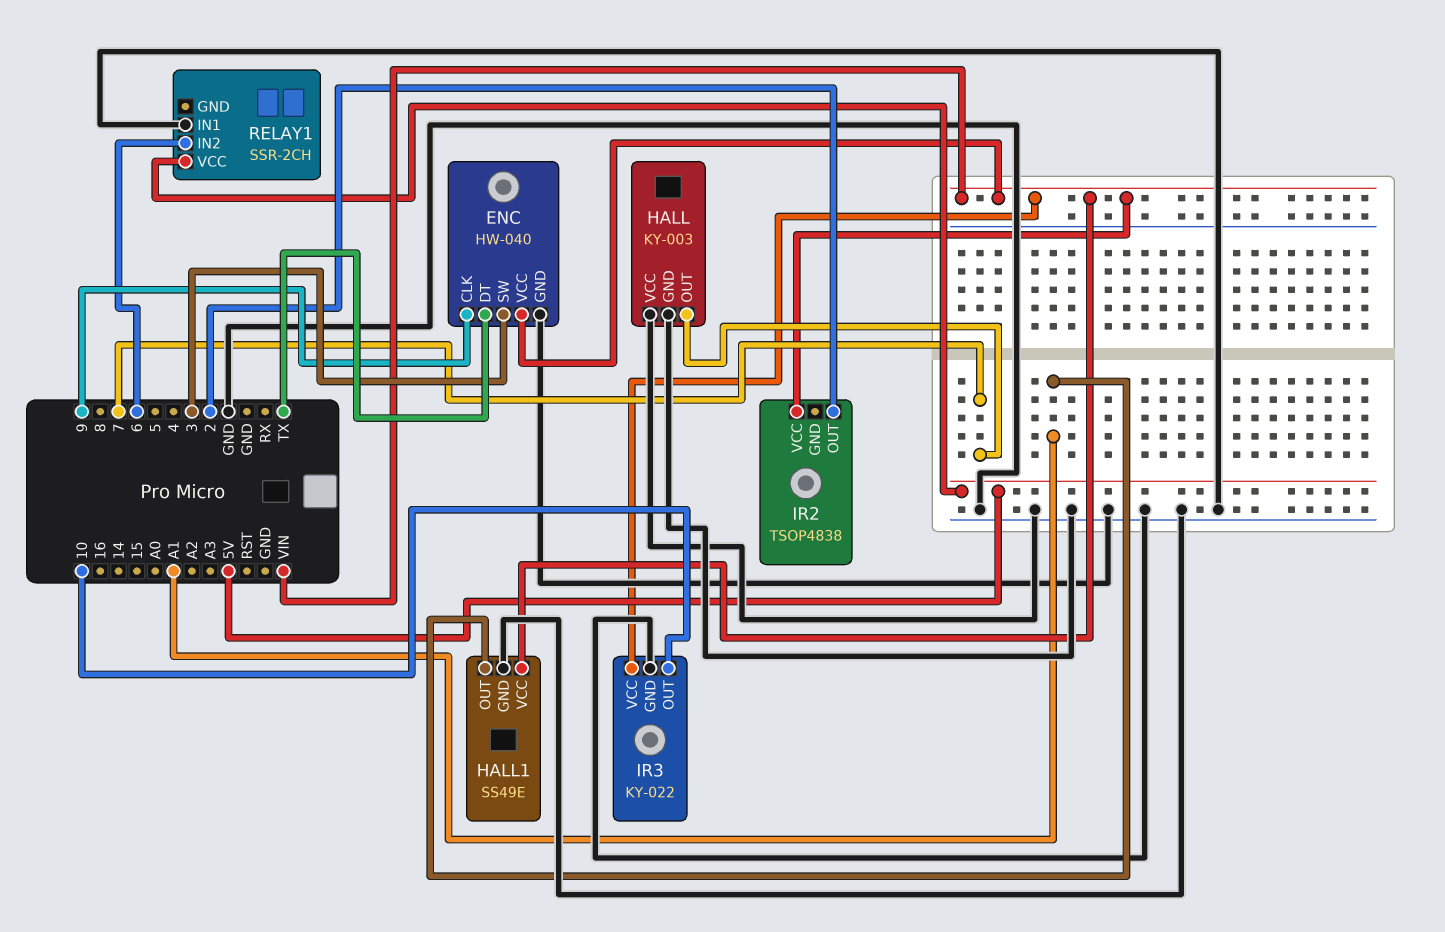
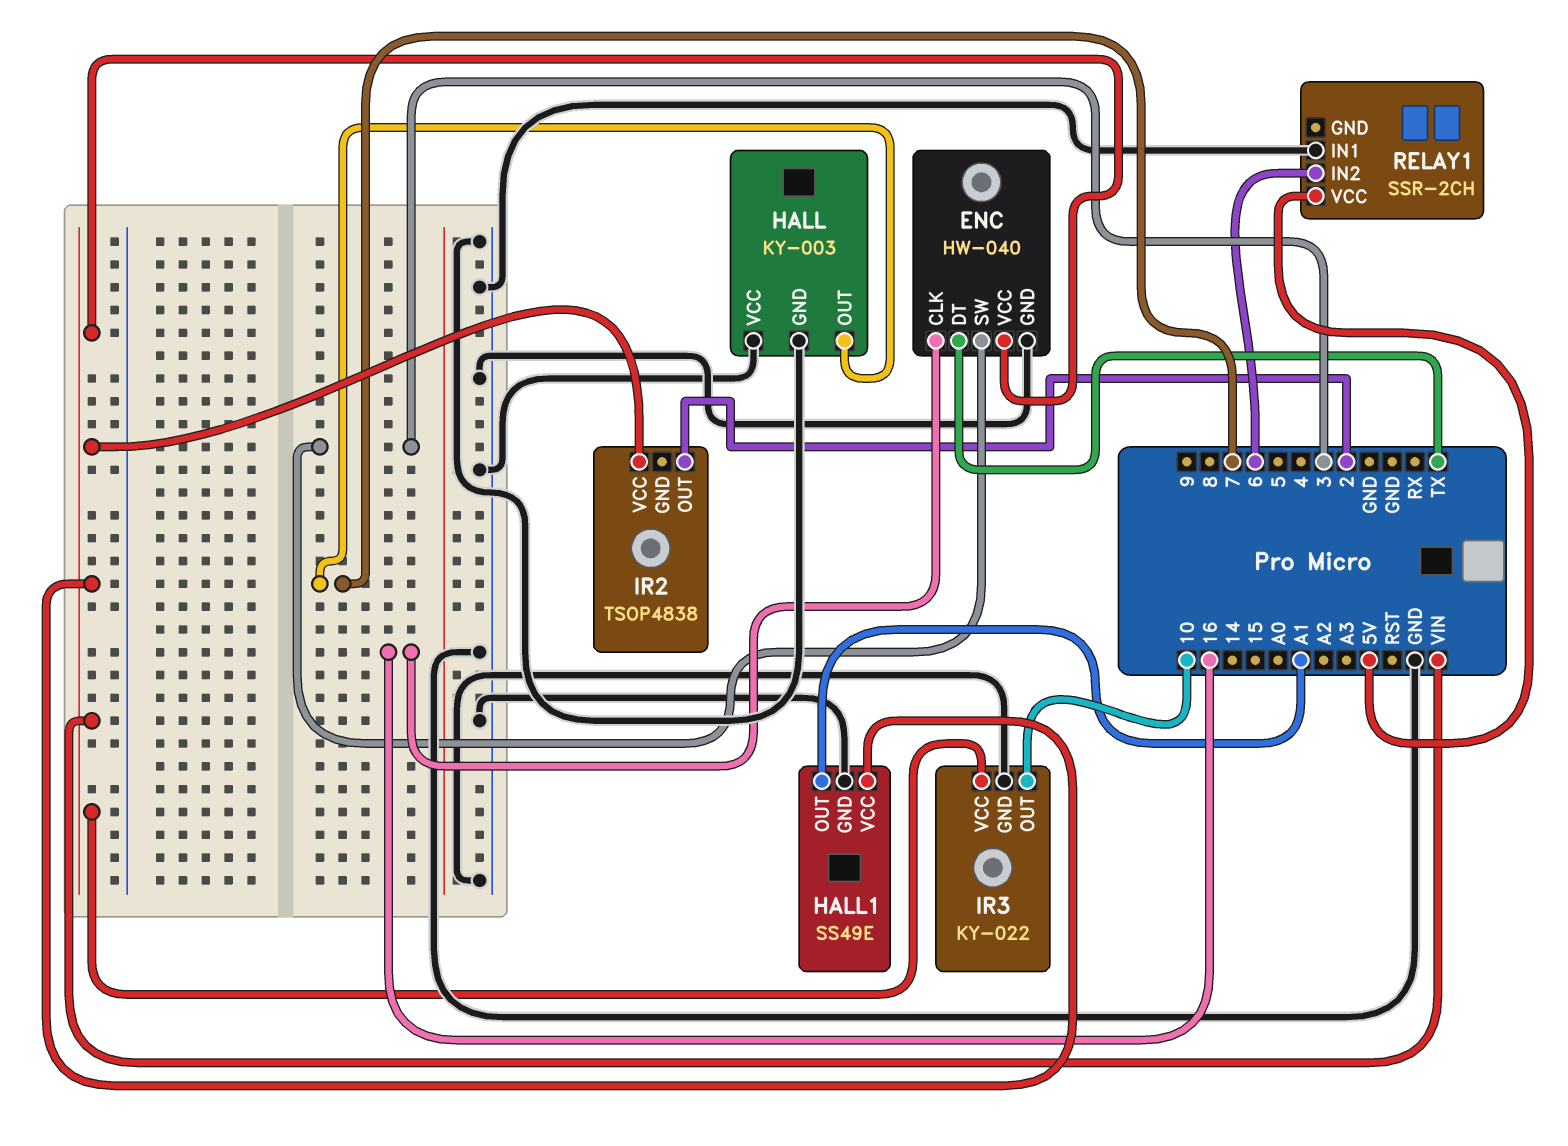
ENC pin CLK: 9 -> 16

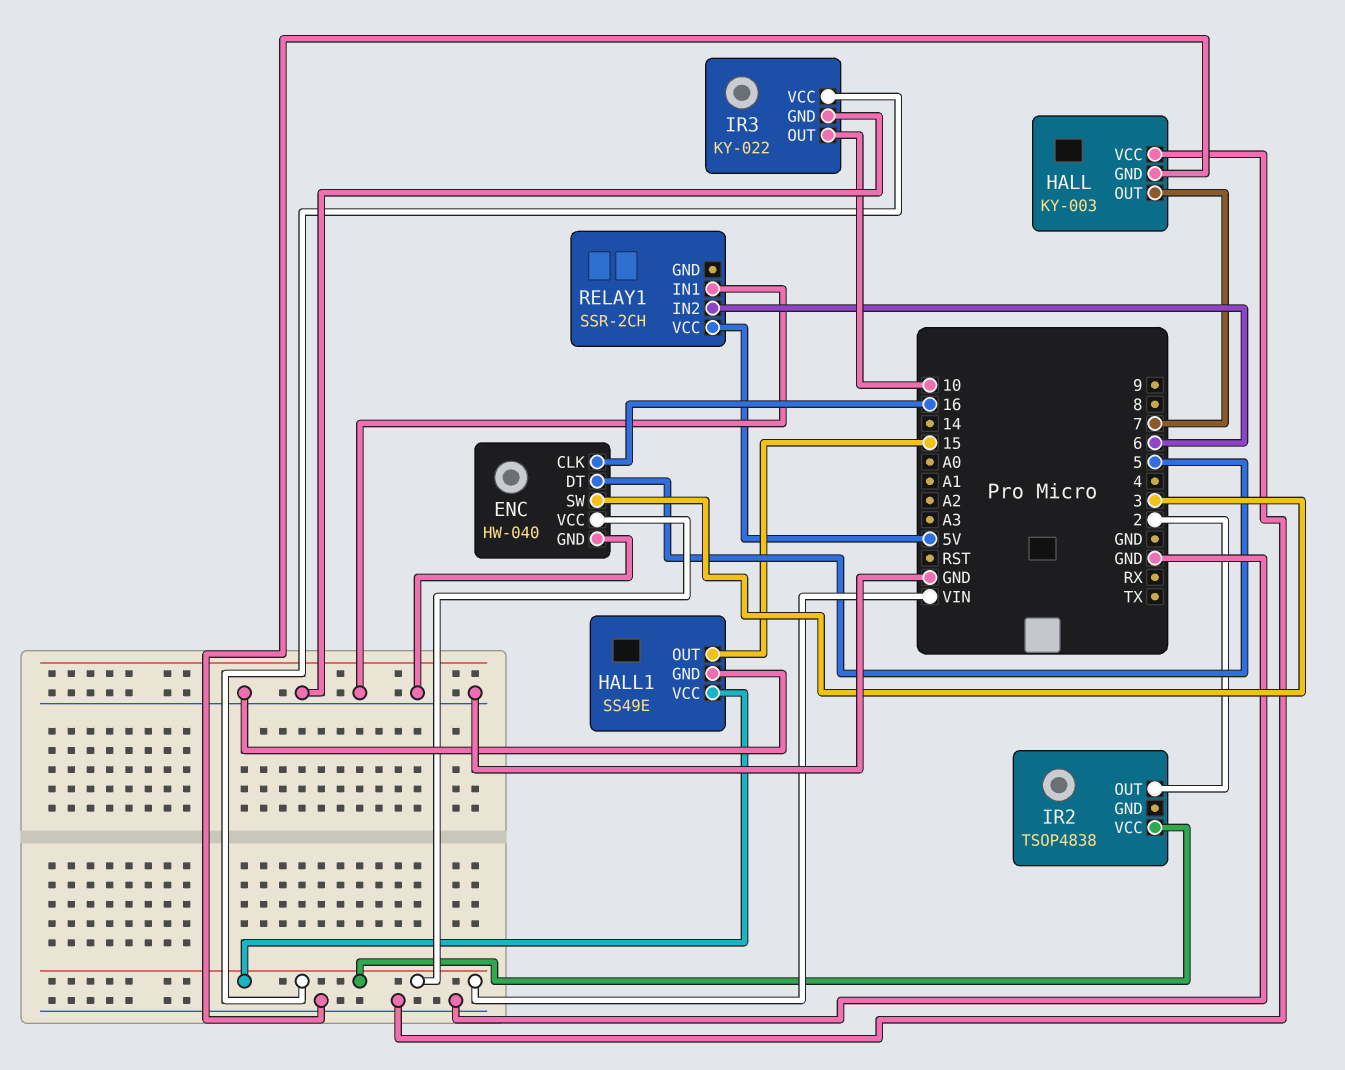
ENC pin DT: TX -> 5
HALL1 pin OUT: A1 -> 15

